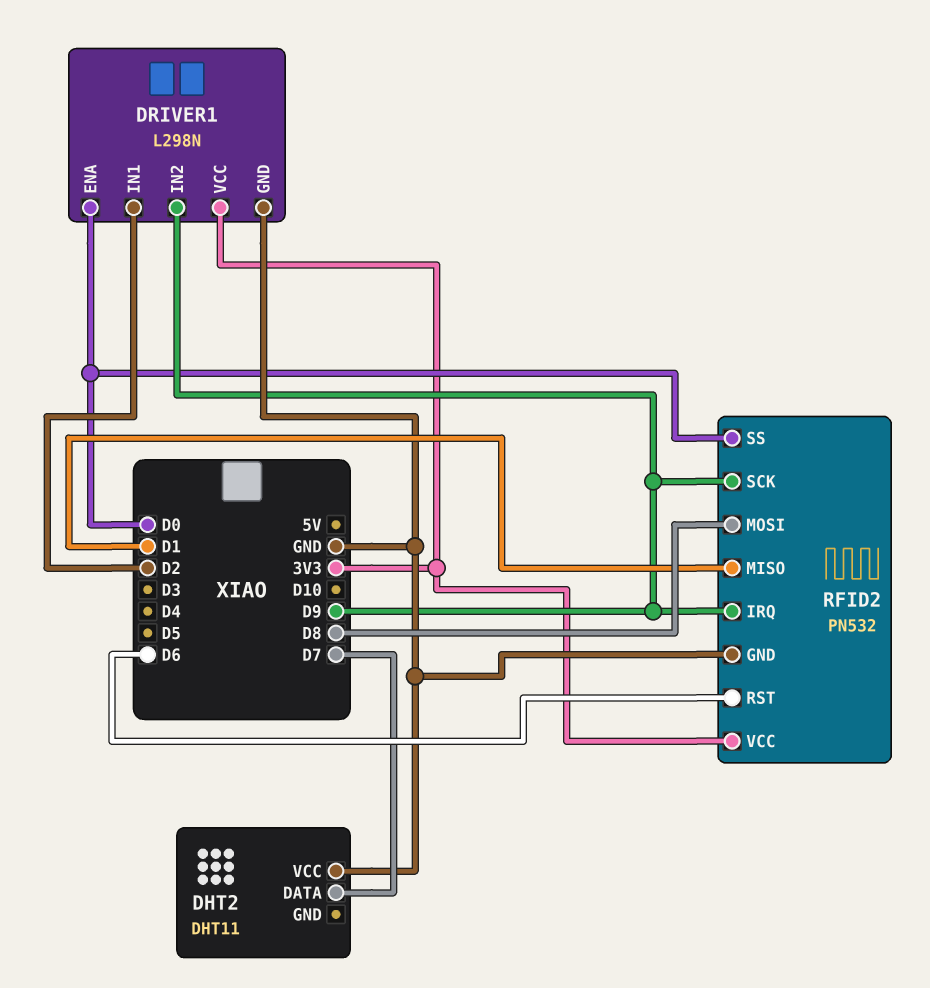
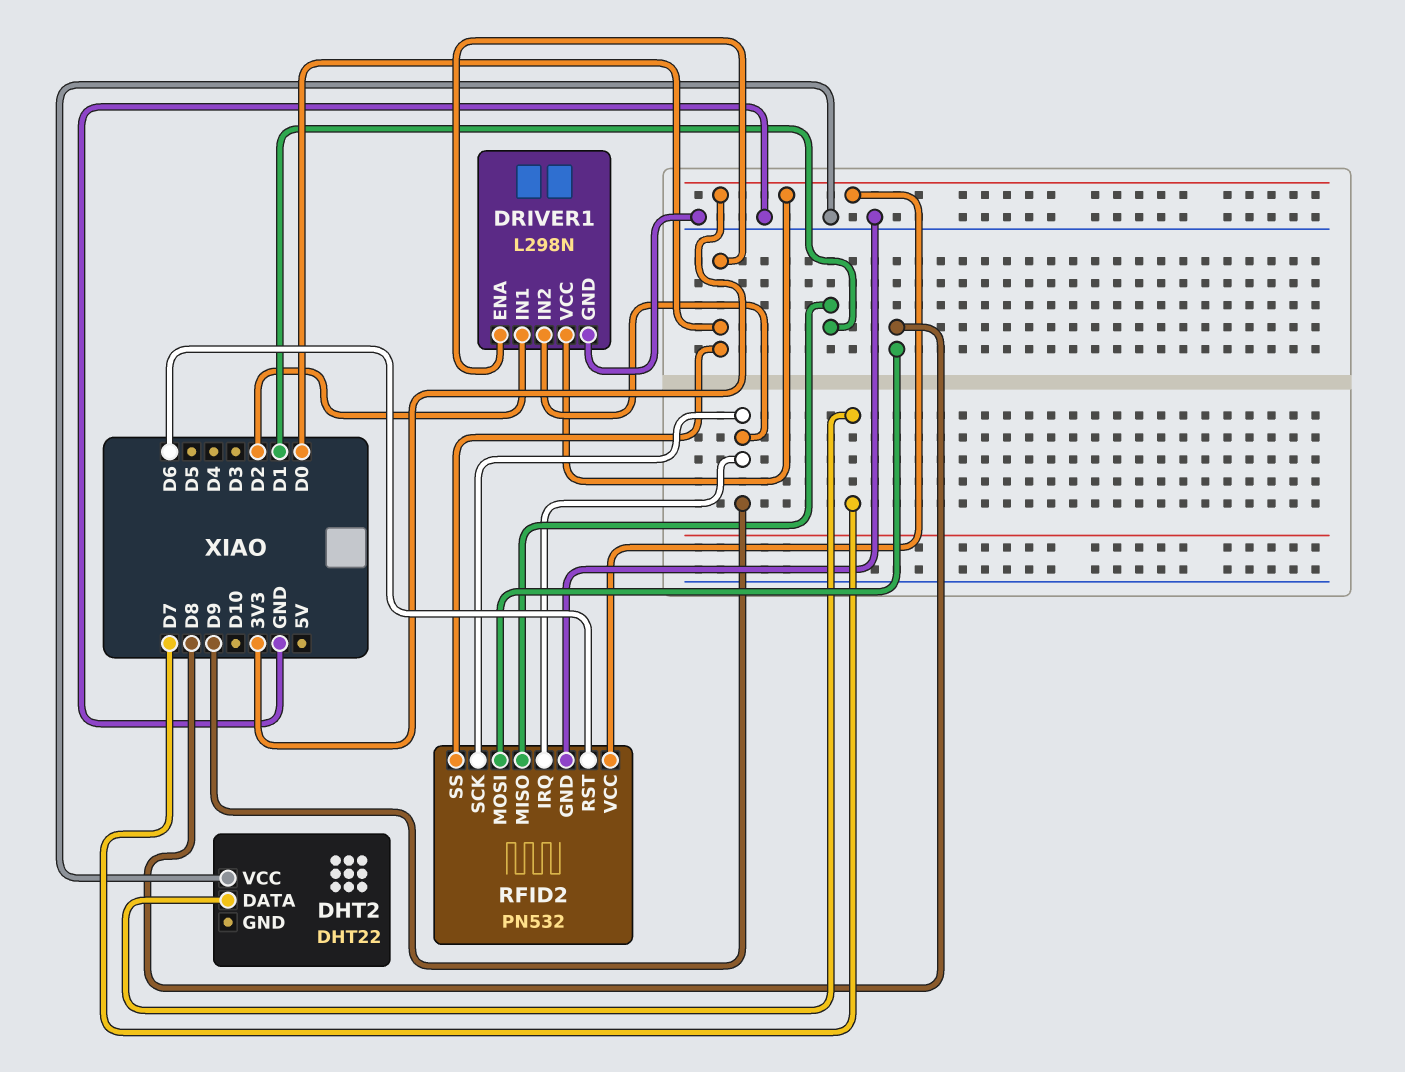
DHT2: DHT11 -> DHT22

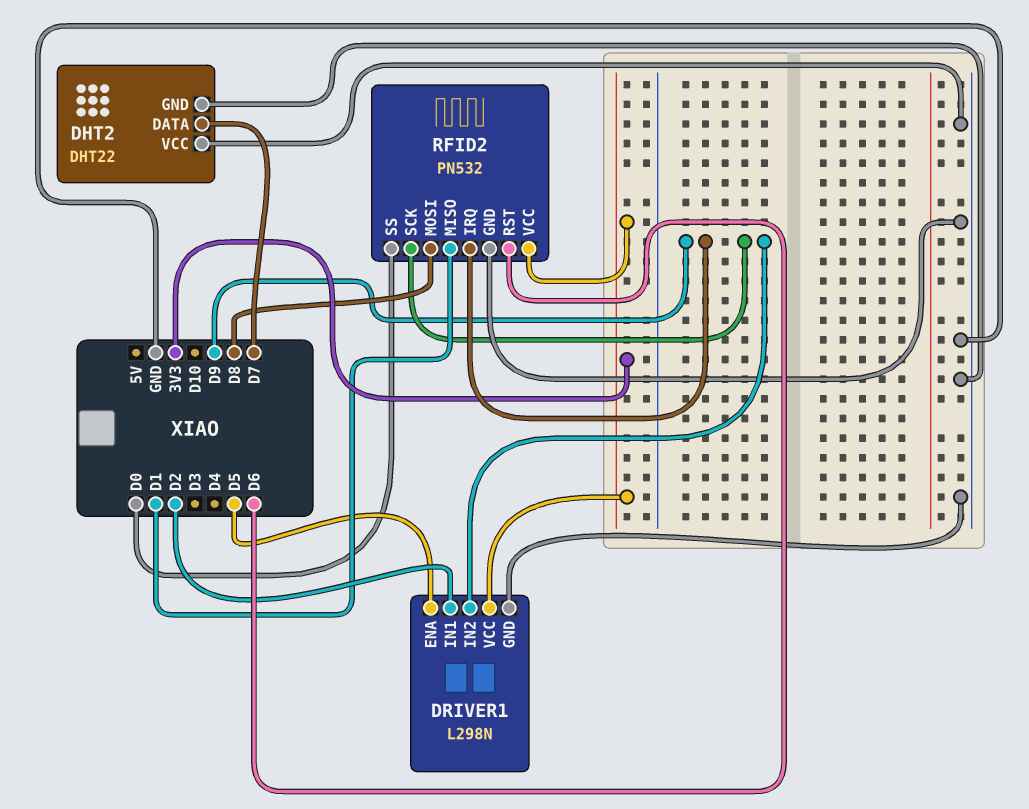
DHT2 pin GND: none -> GND
DRIVER1 pin ENA: D0 -> D5

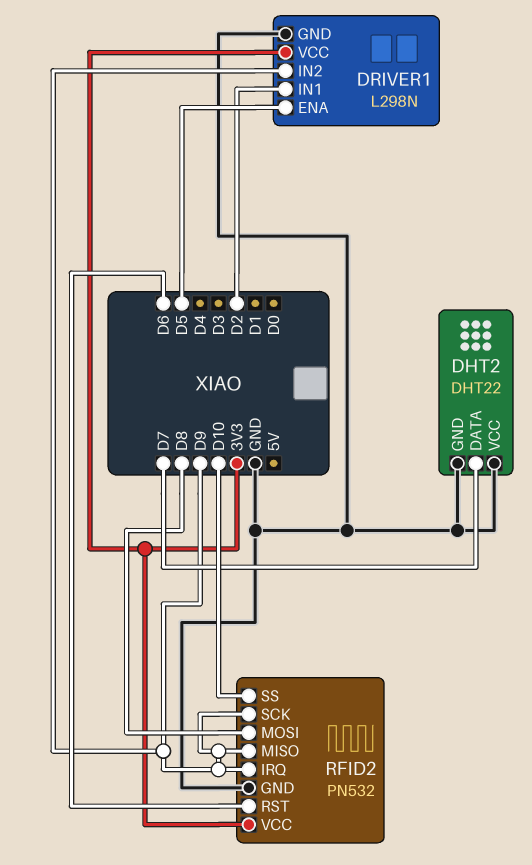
RFID2 pin MISO: D1 -> D9
RFID2 pin SS: D0 -> D10

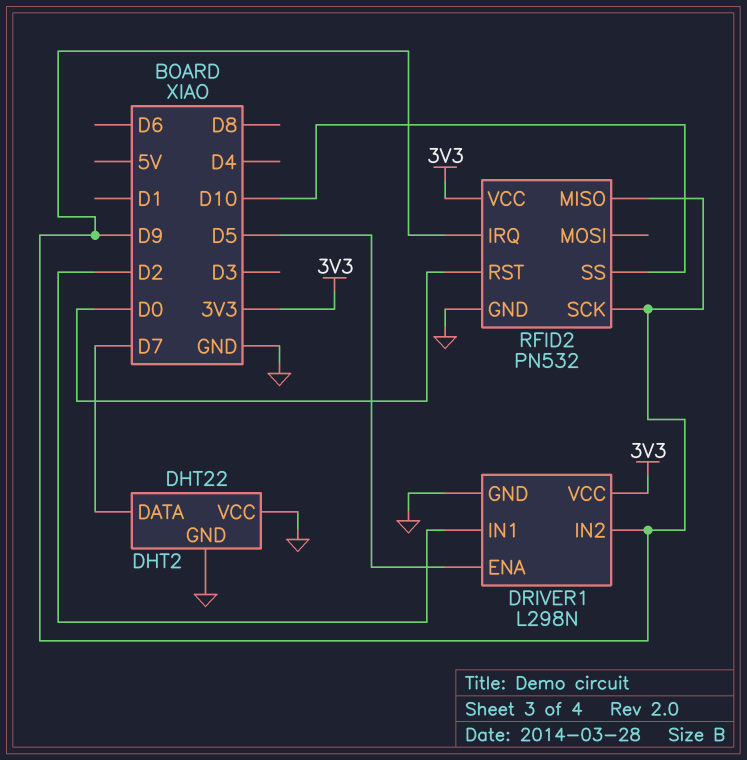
RFID2 pin MOSI: D8 -> none
RFID2 pin RST: D6 -> D0

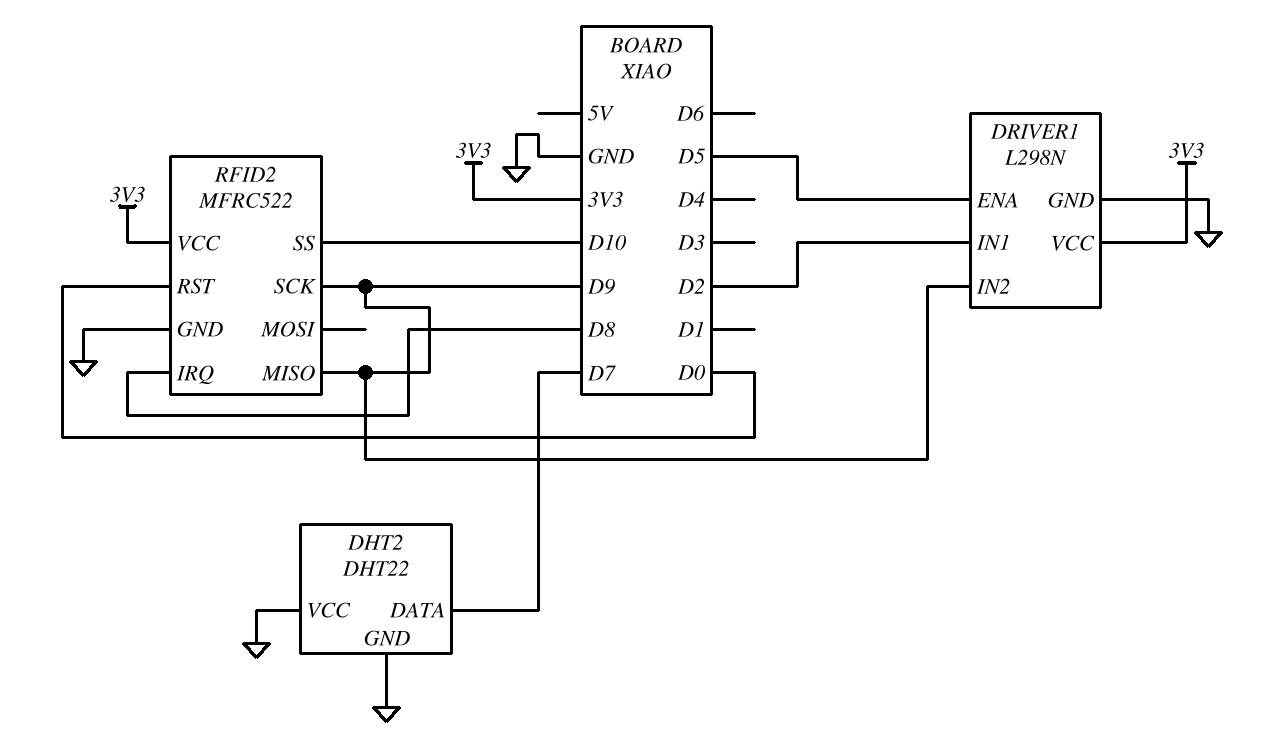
RFID2: PN532 -> MFRC522
RFID2 pin IRQ: D9 -> D8

